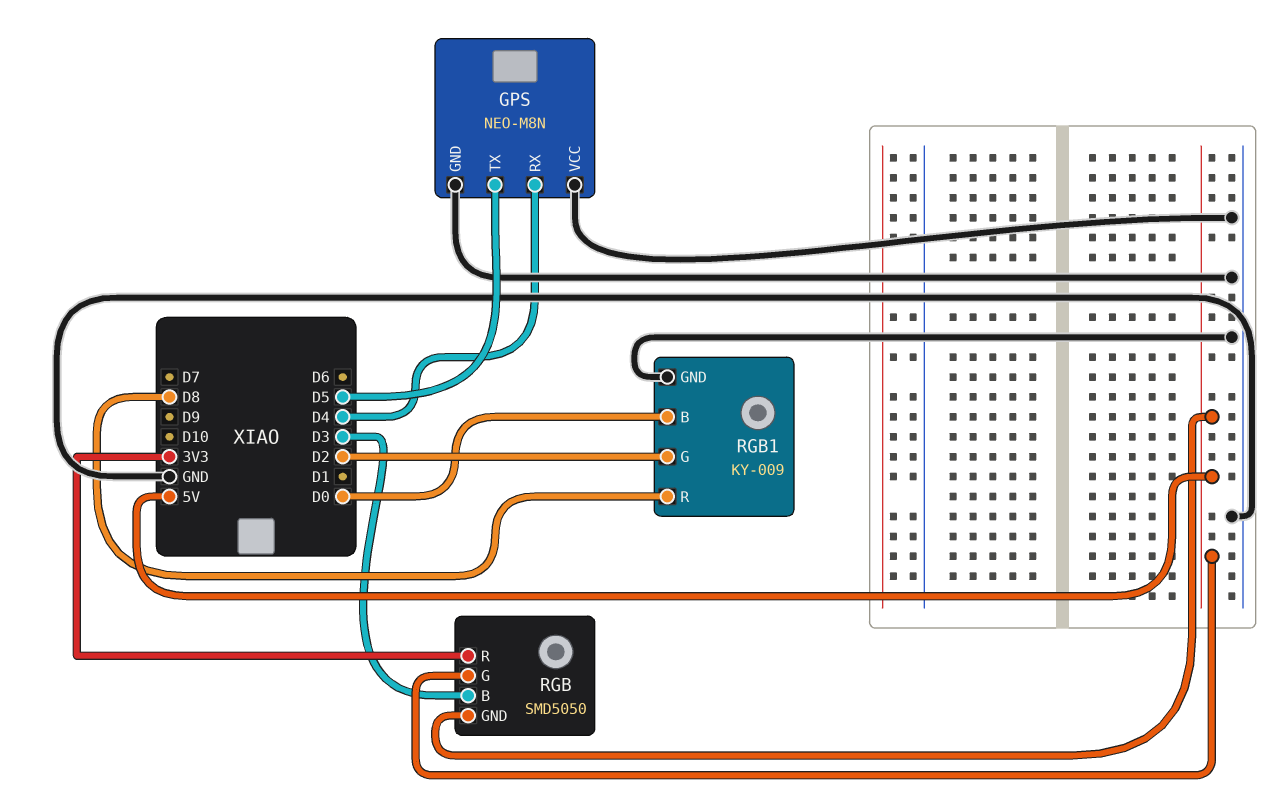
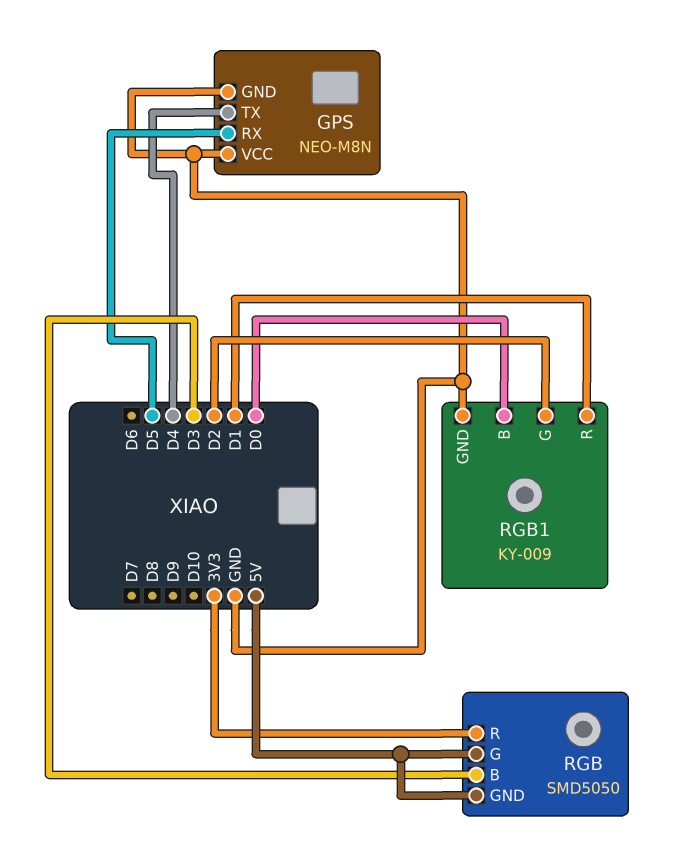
GPS pin RX: D4 -> D5
GPS pin TX: D5 -> D4
RGB1 pin R: D8 -> D1

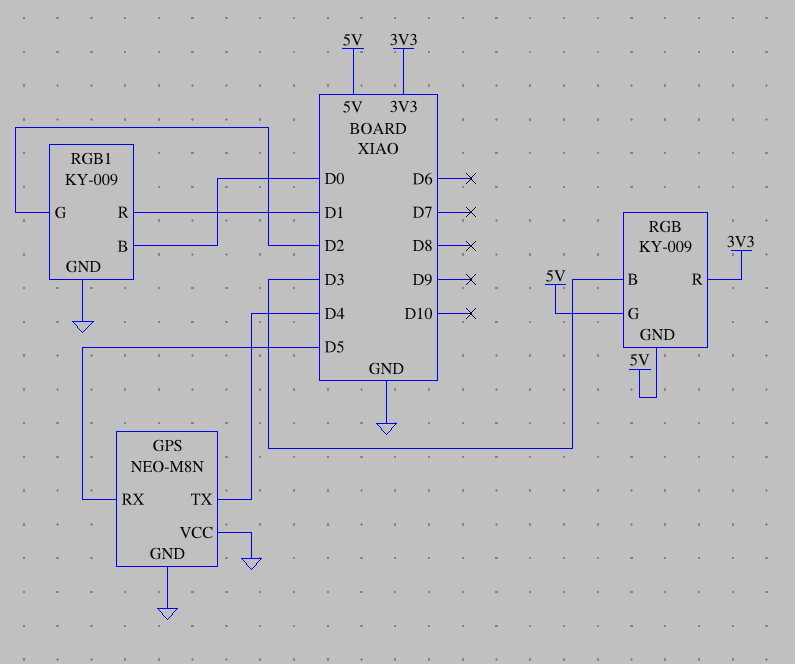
RGB: SMD5050 -> KY-009

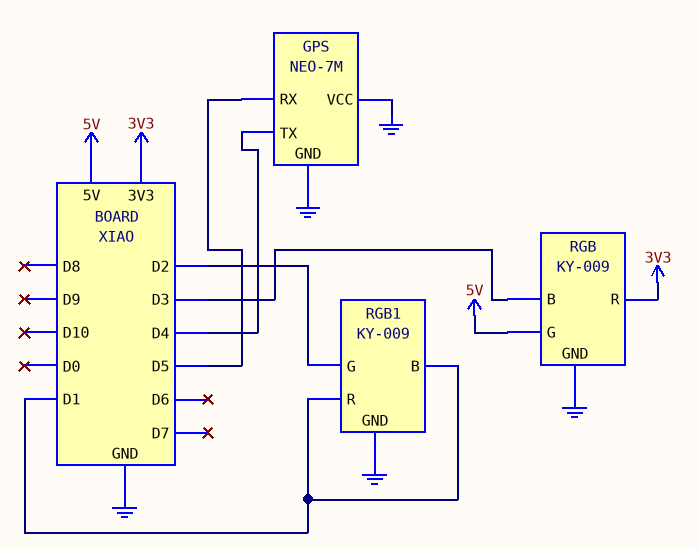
GPS: NEO-M8N -> NEO-7M
RGB pin GND: 5V -> GND
RGB1 pin B: D0 -> D1

